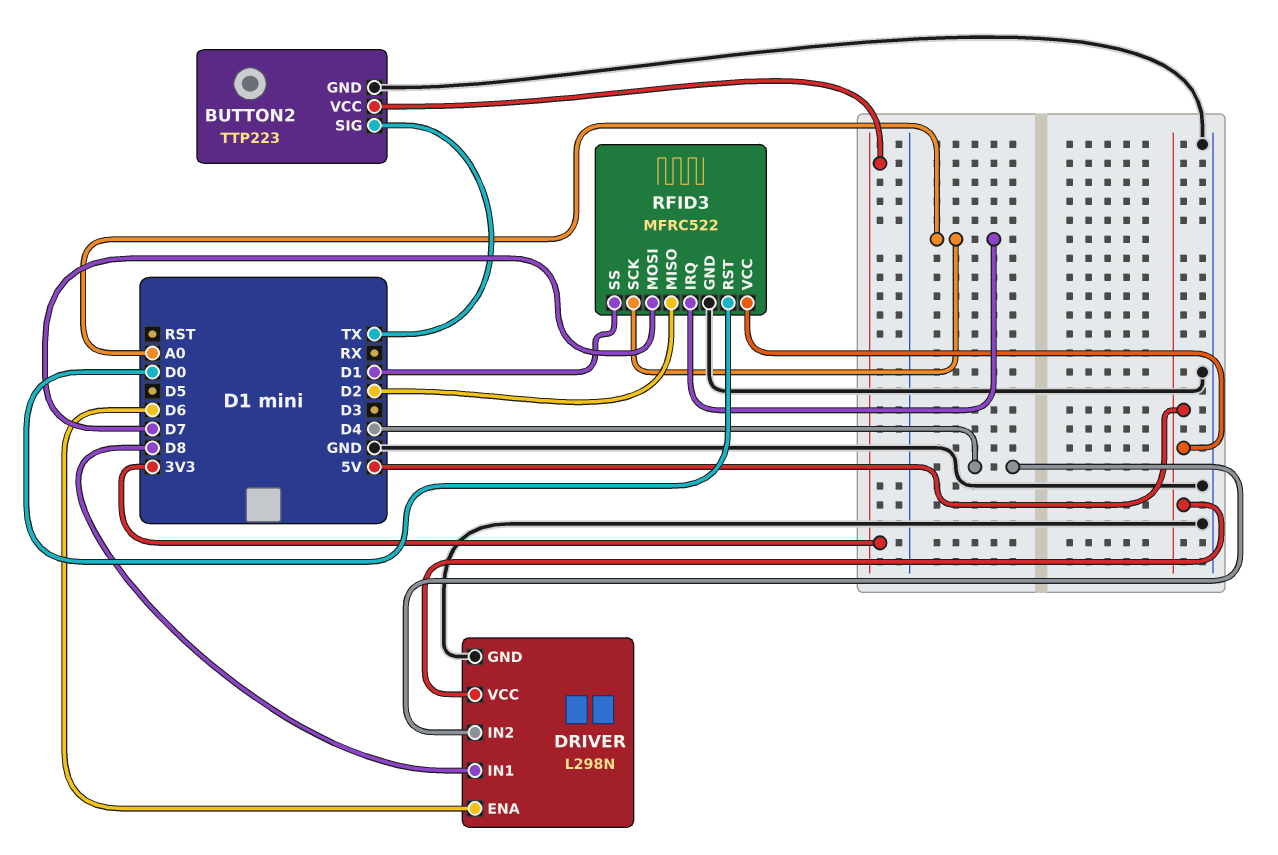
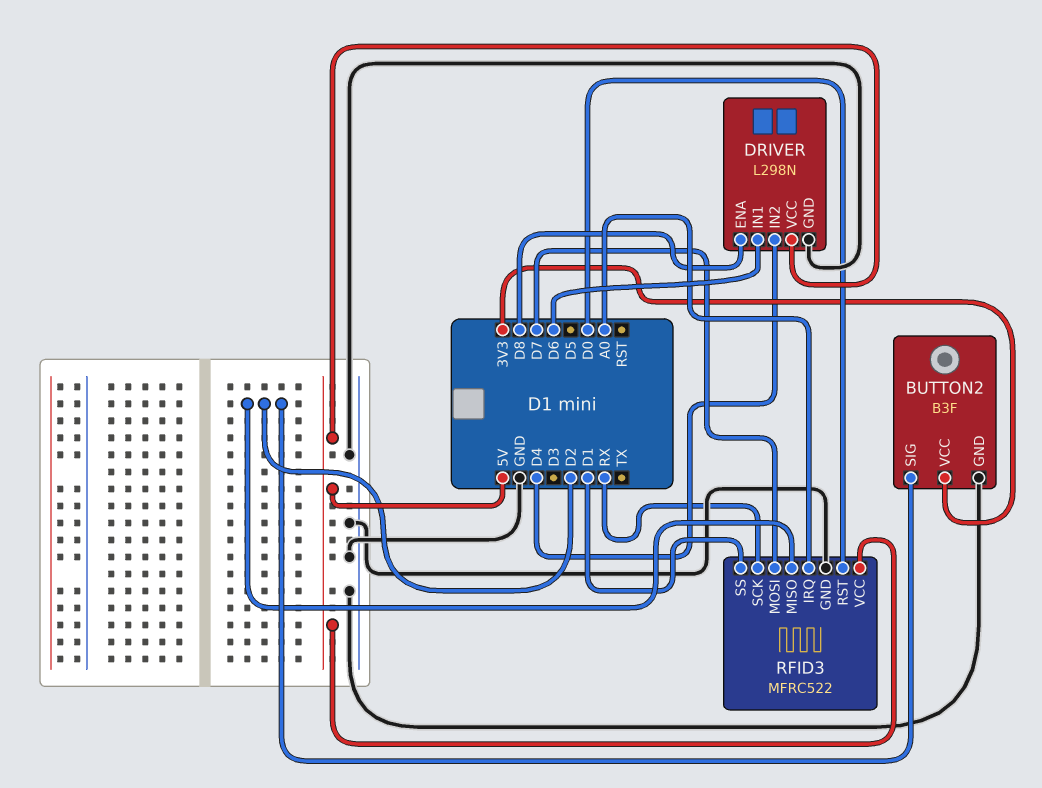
BUTTON2: TTP223 -> B3F
BUTTON2 pin SIG: TX -> D2
DRIVER pin ENA: D6 -> D8
DRIVER pin IN1: D8 -> D6
RFID3 pin SCK: A0 -> RX

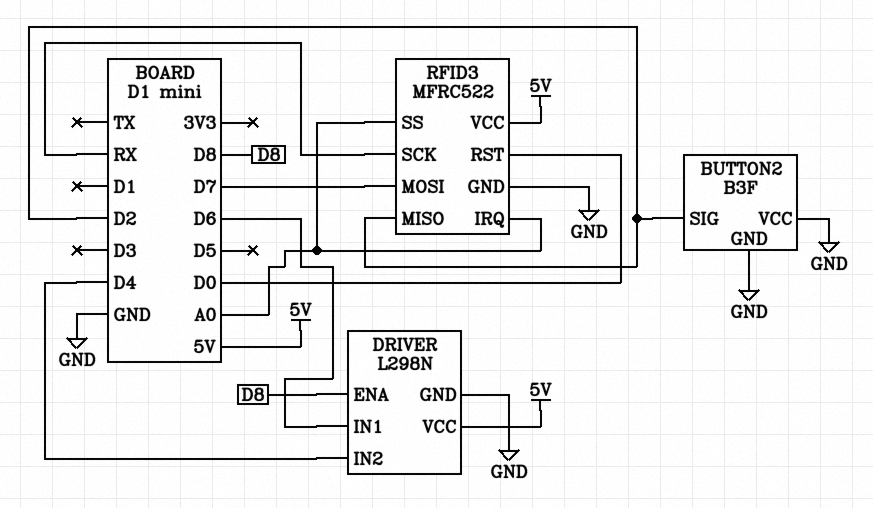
BUTTON2 pin VCC: 3V3 -> GND
RFID3 pin SS: D1 -> A0

